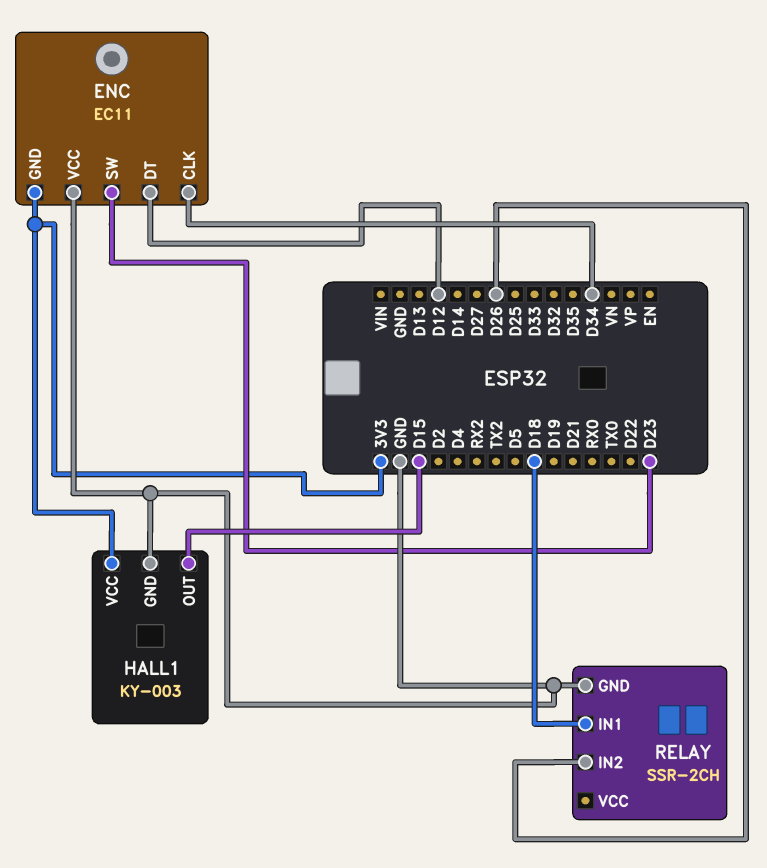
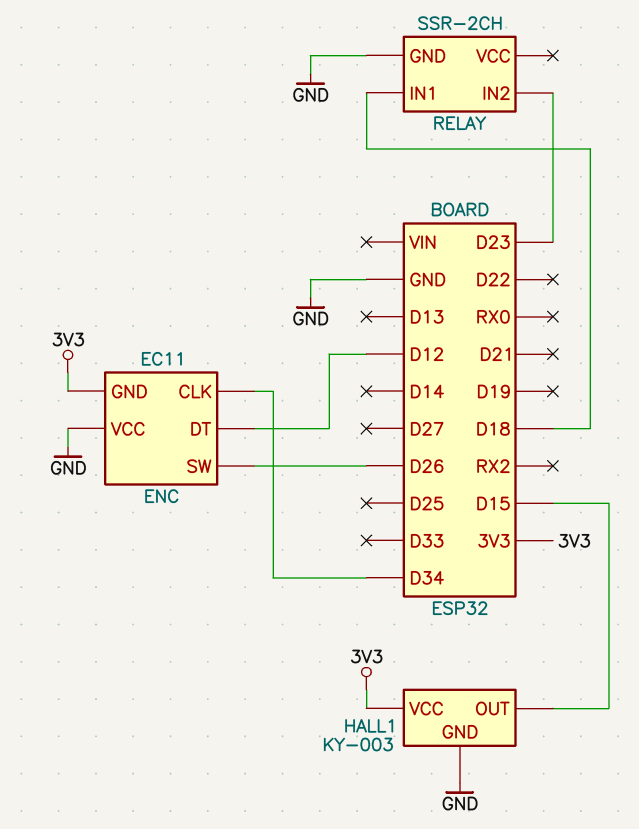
ENC pin SW: D23 -> D26
RELAY pin IN2: D26 -> D23

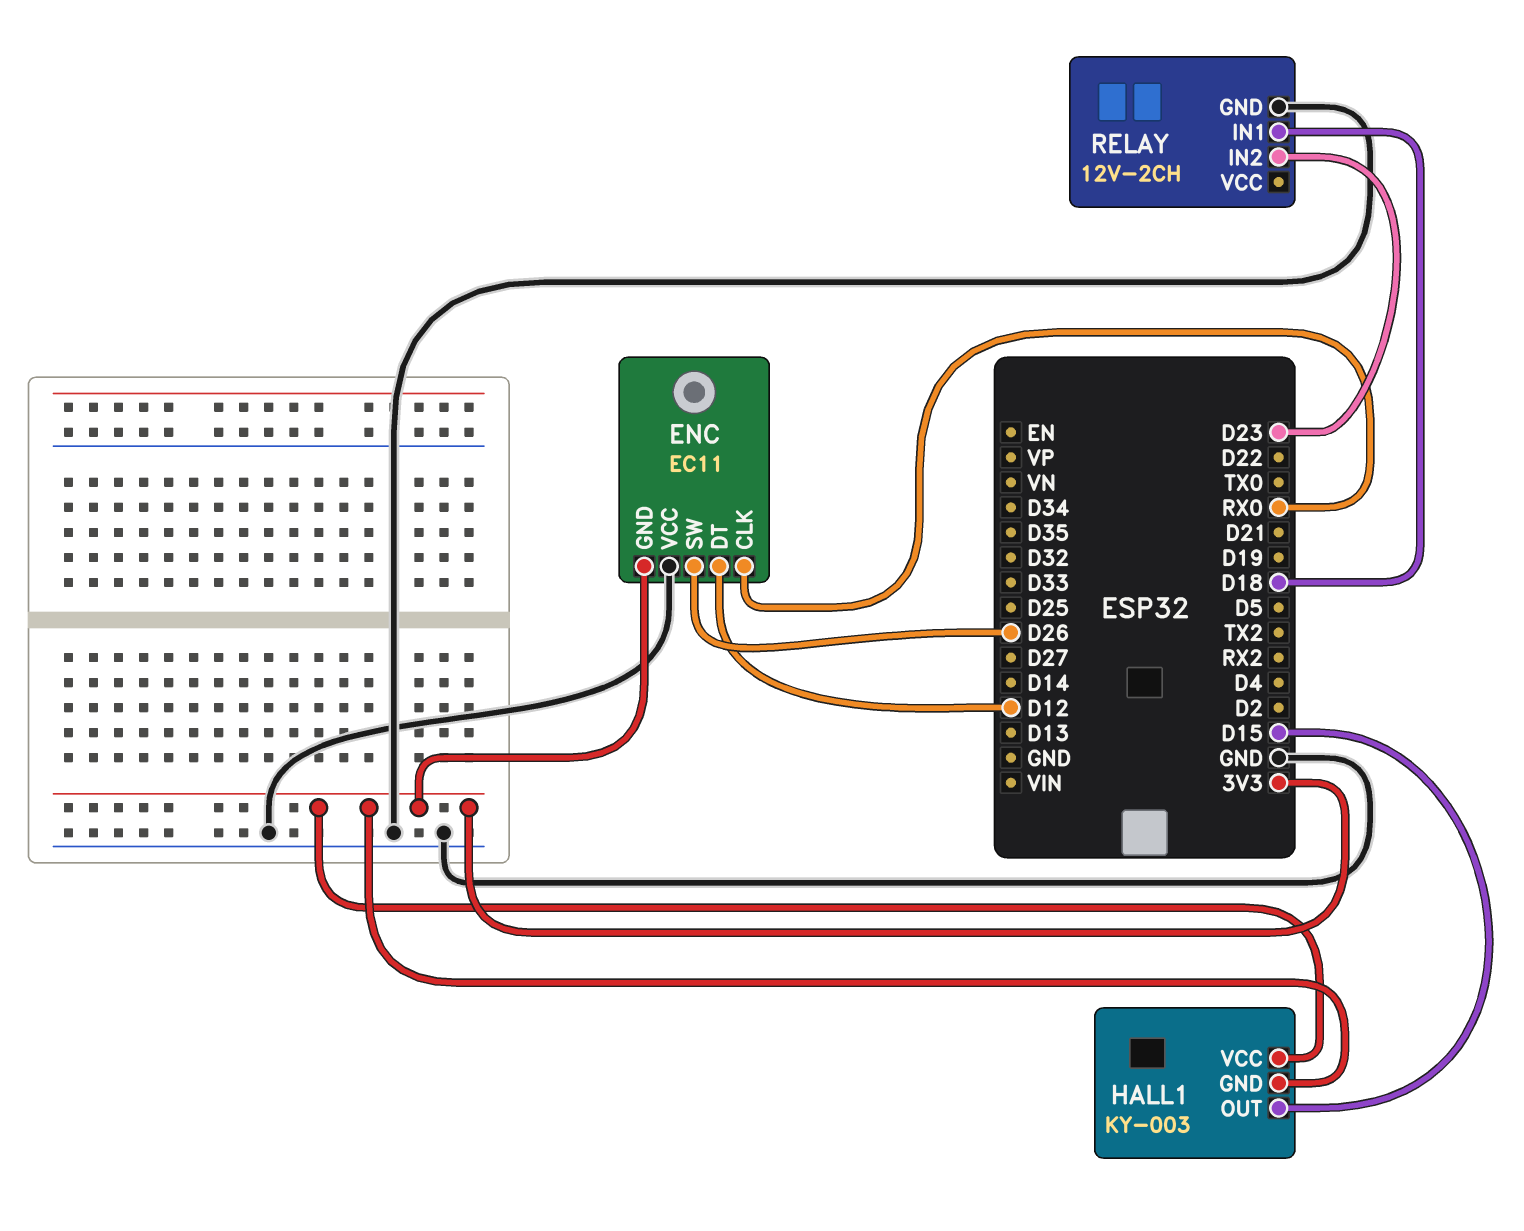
ENC pin CLK: D34 -> RX0
HALL1 pin GND: GND -> 3V3
RELAY: SSR-2CH -> 12V-2CH

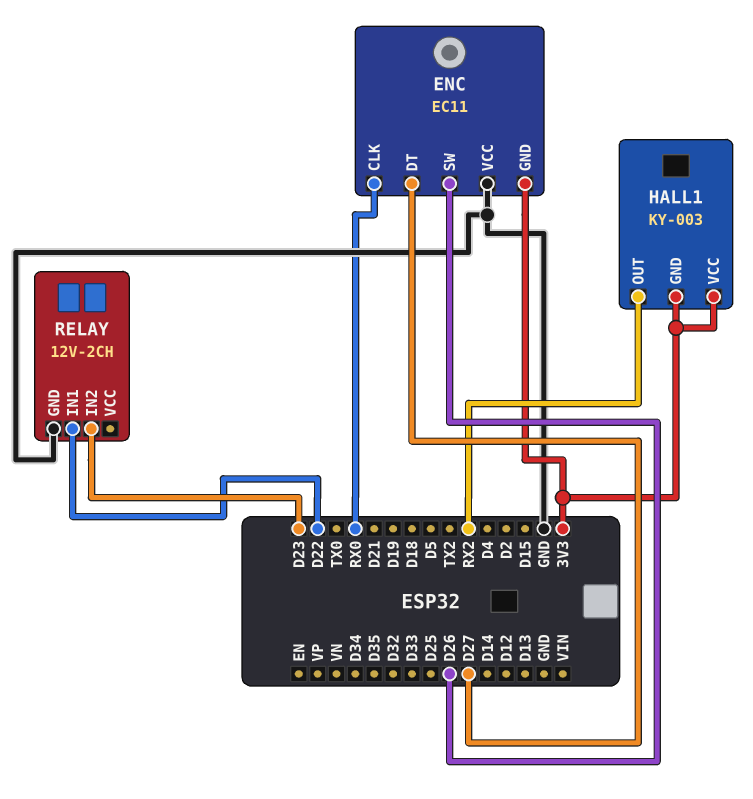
ENC pin DT: D12 -> D27
HALL1 pin OUT: D15 -> RX2
RELAY pin IN1: D18 -> D22

